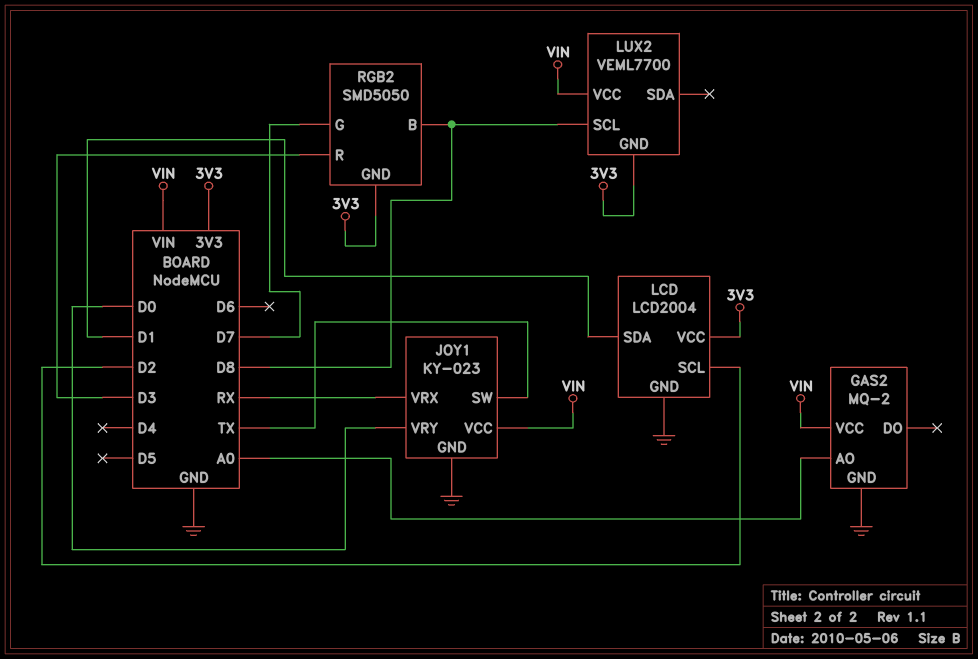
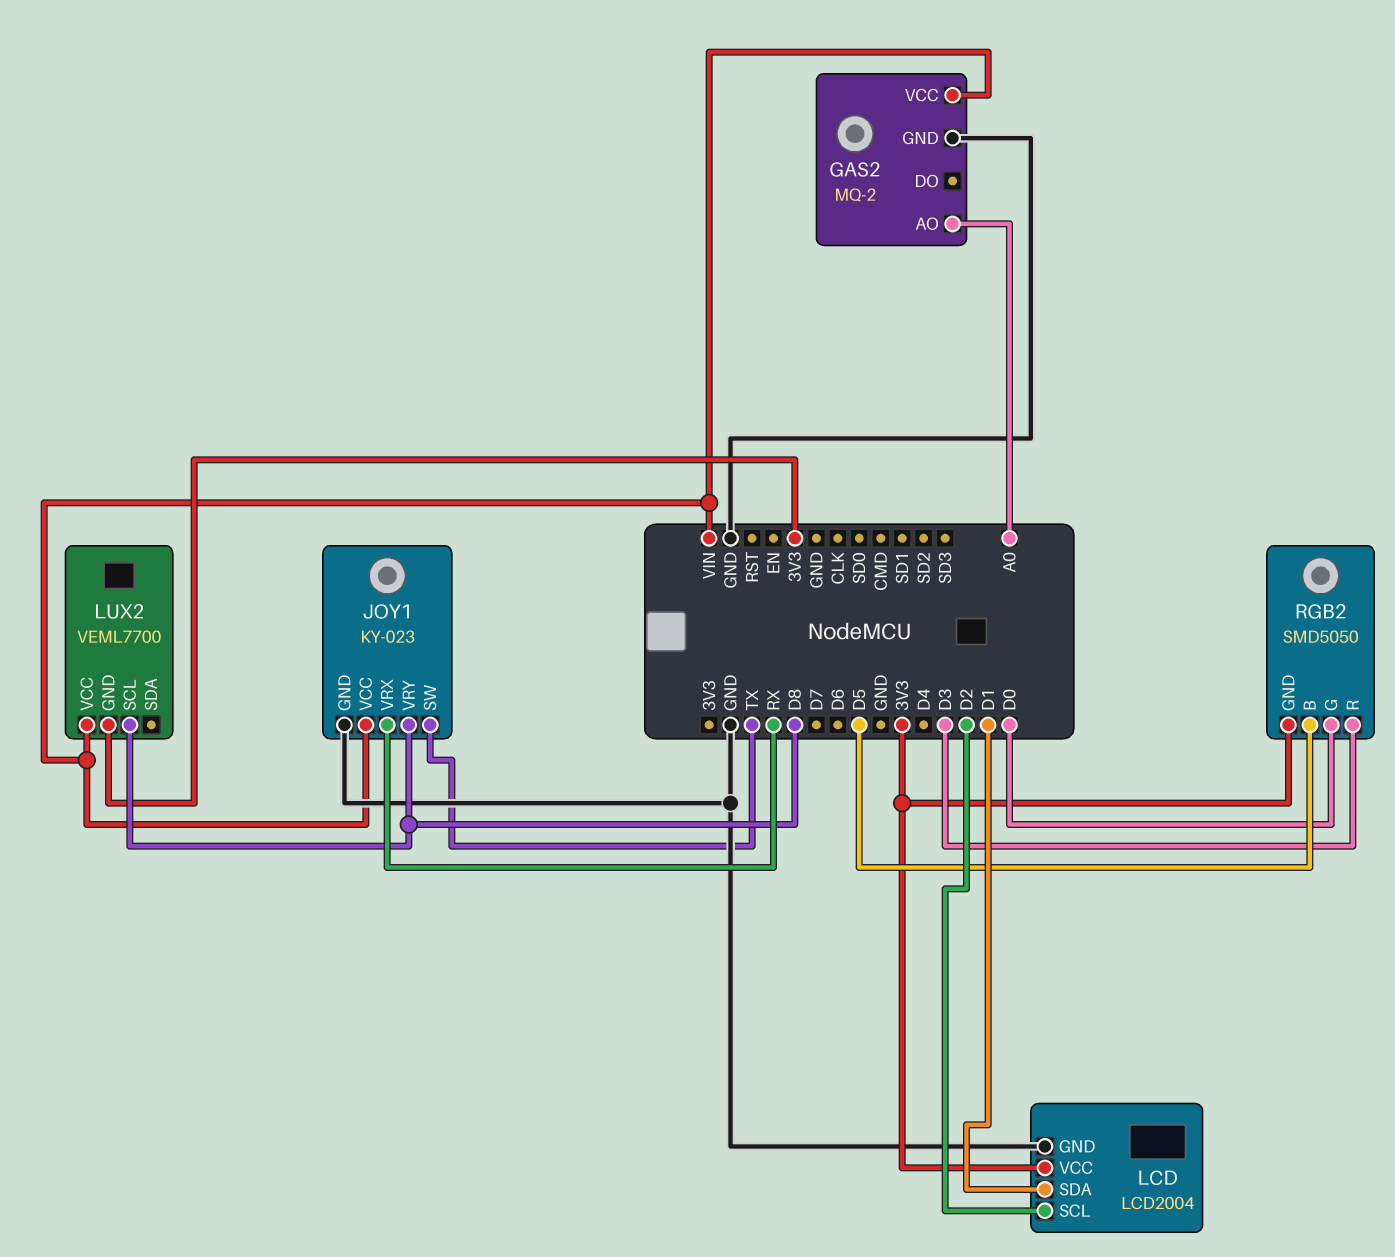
JOY1 pin VRY: D0 -> D8
RGB2 pin B: D8 -> D5
RGB2 pin G: D7 -> D0

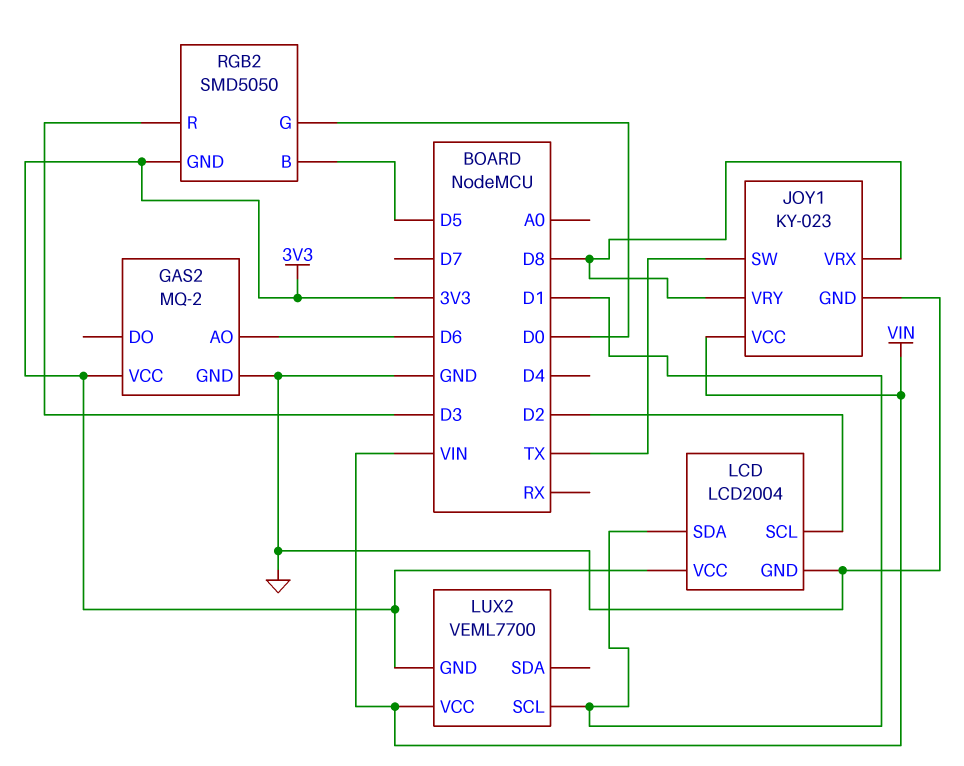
GAS2 pin AO: A0 -> D6
GAS2 pin VCC: VIN -> 3V3
JOY1 pin VRX: RX -> D8
LUX2 pin SCL: D8 -> D1

